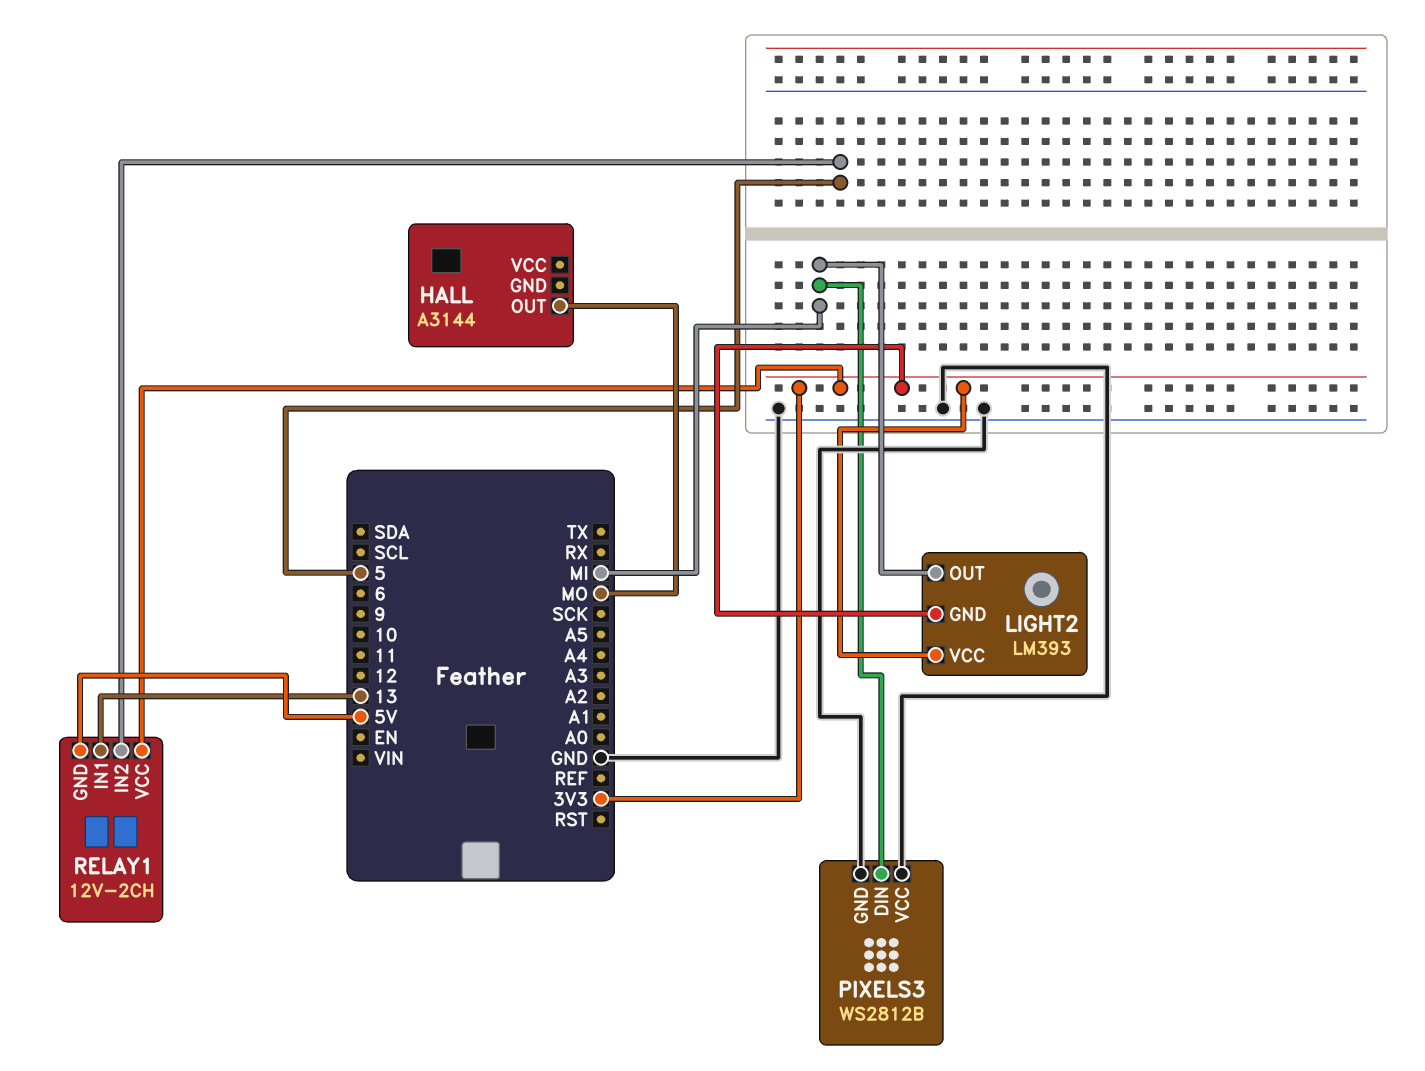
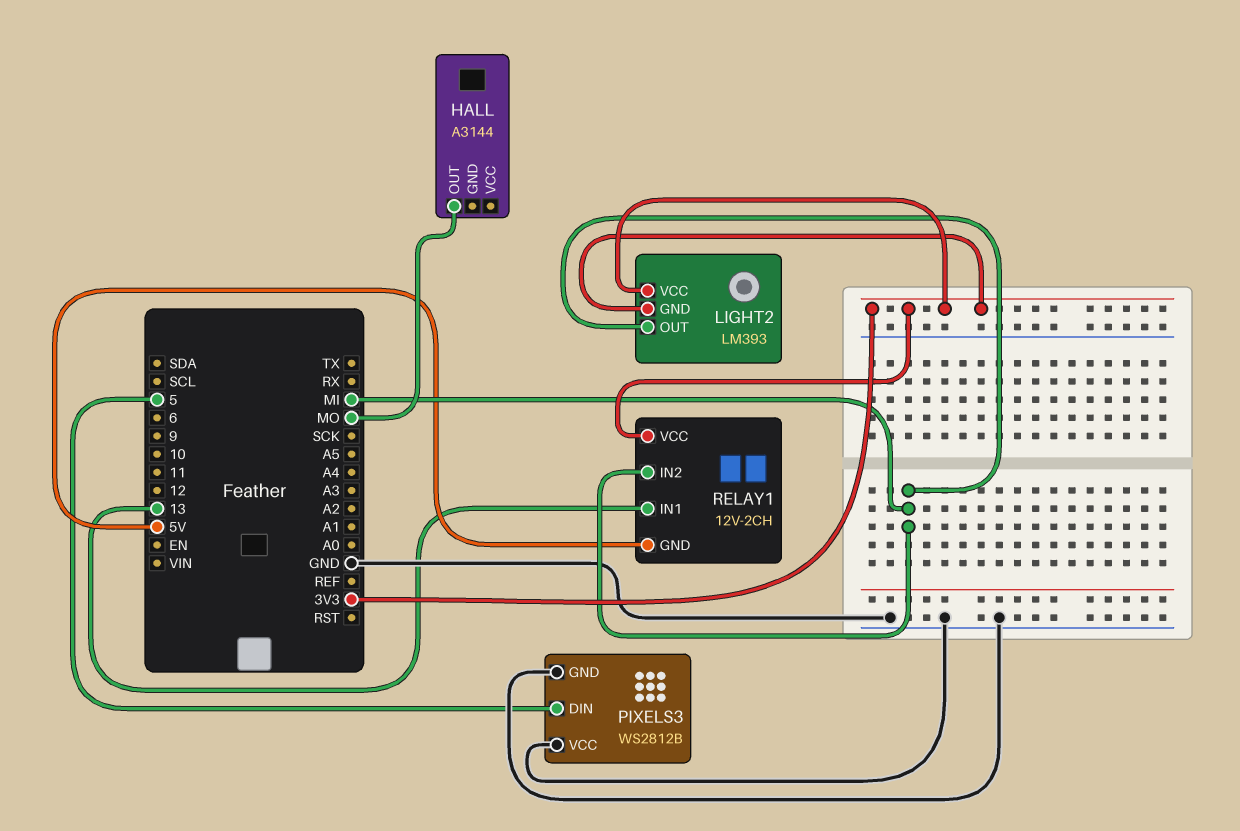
PIXELS3 pin DIN: MI -> 5
RELAY1 pin IN2: 5 -> MI

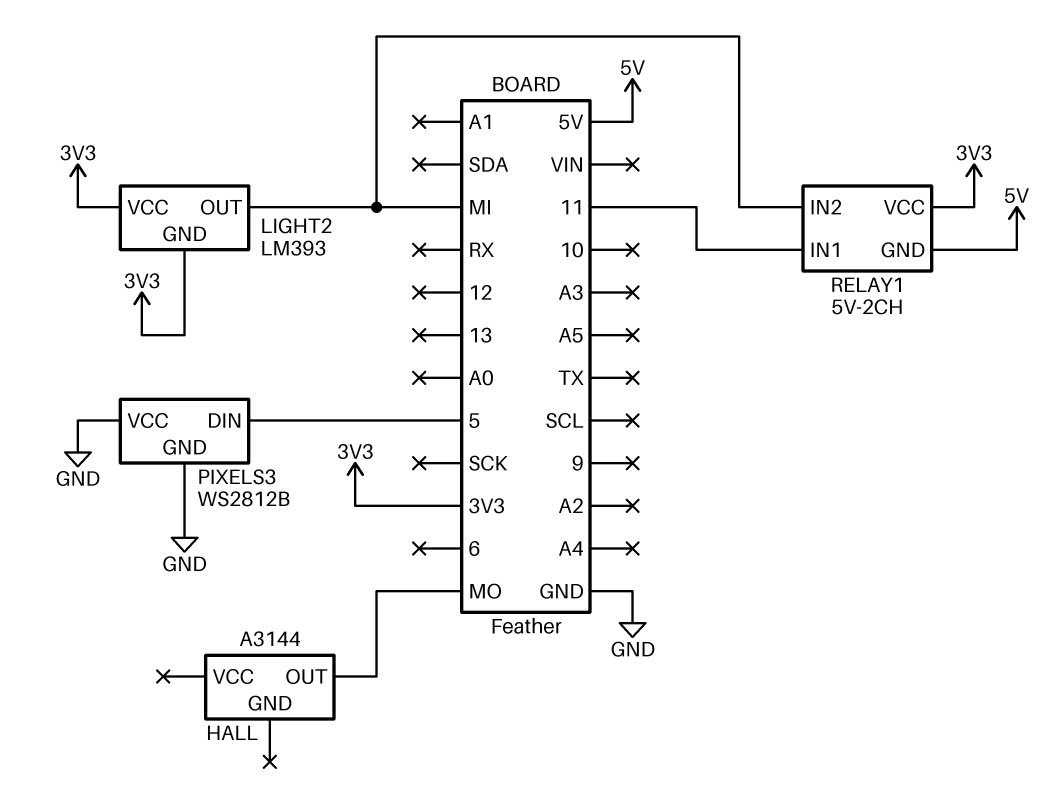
RELAY1: 12V-2CH -> 5V-2CH
RELAY1 pin IN1: 13 -> 11

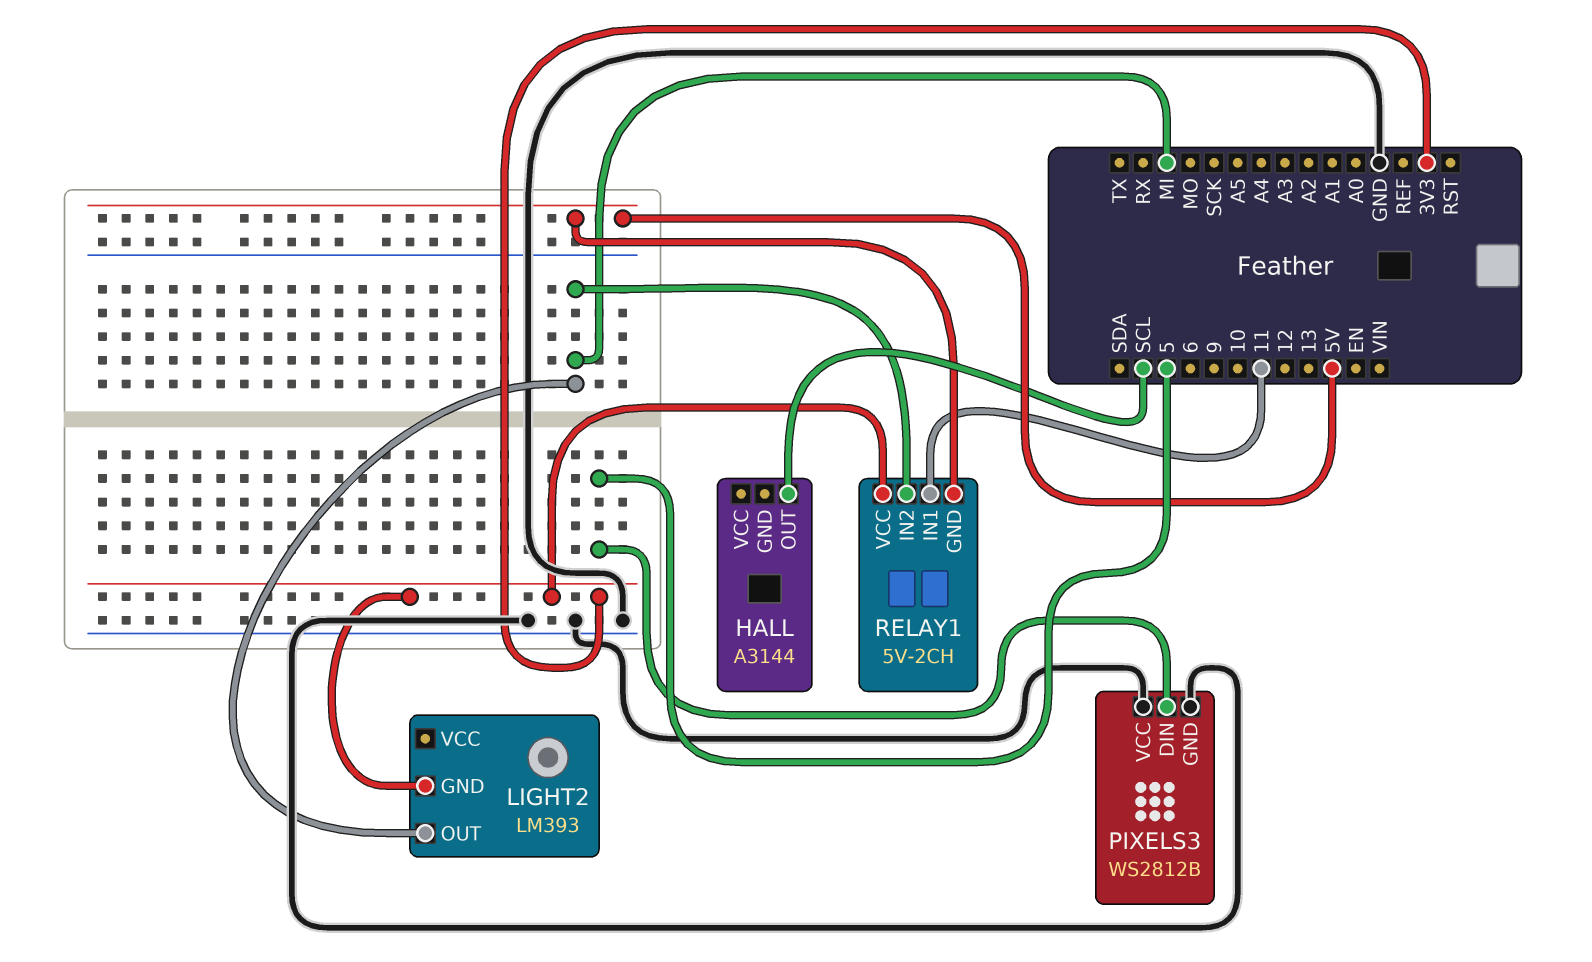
HALL pin OUT: MO -> SCL
LIGHT2 pin VCC: 3V3 -> none

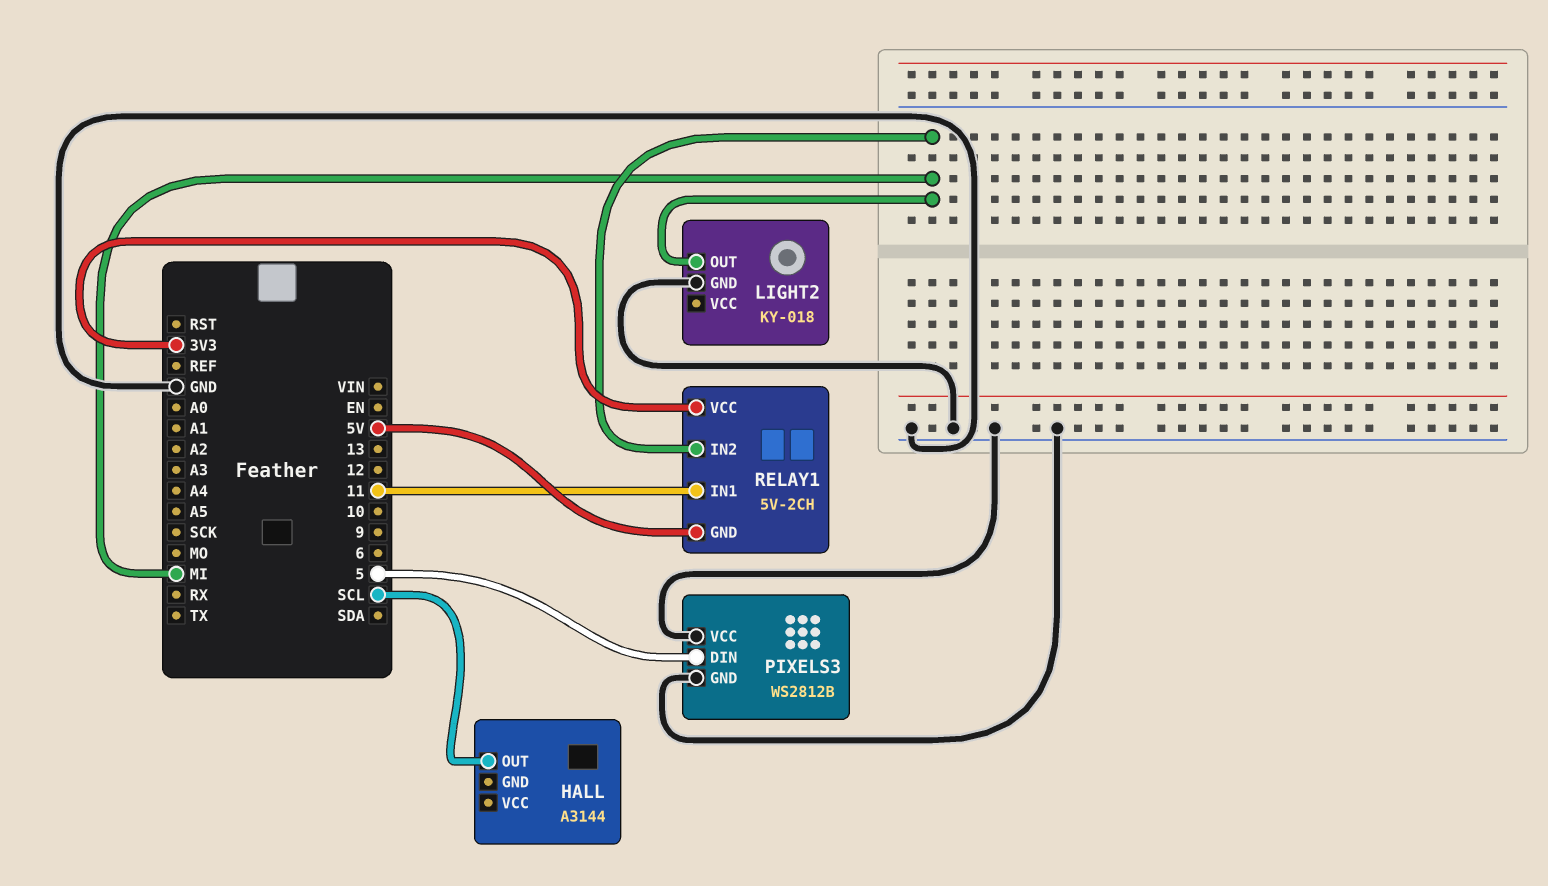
LIGHT2: LM393 -> KY-018
LIGHT2 pin GND: 3V3 -> GND

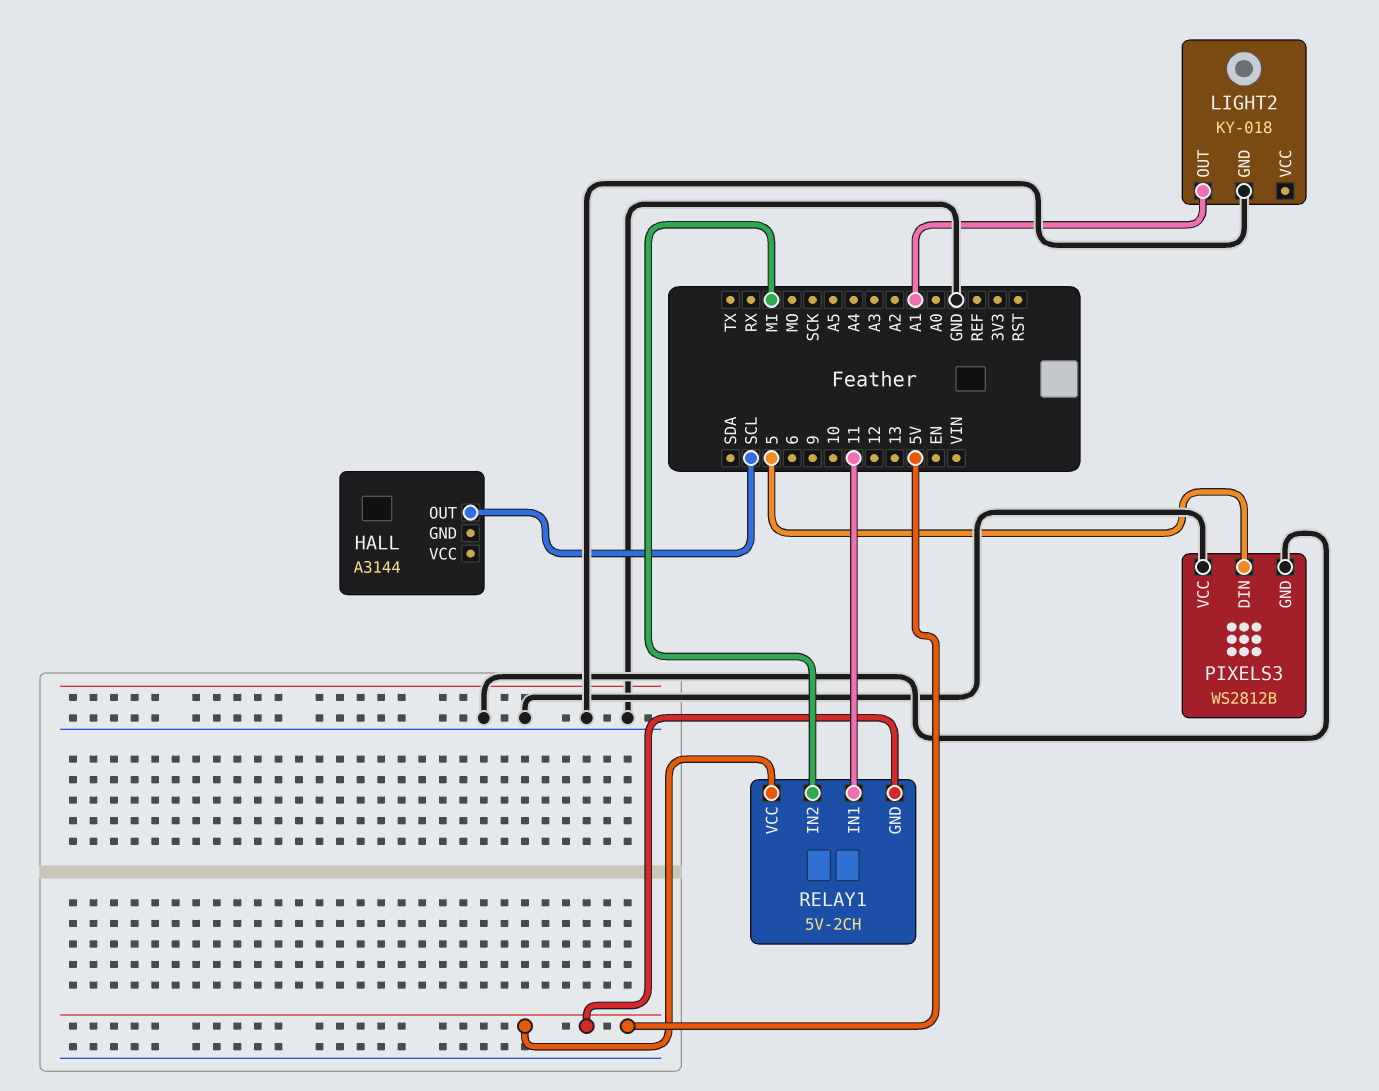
LIGHT2 pin OUT: MI -> A1
RELAY1 pin VCC: 3V3 -> 5V

